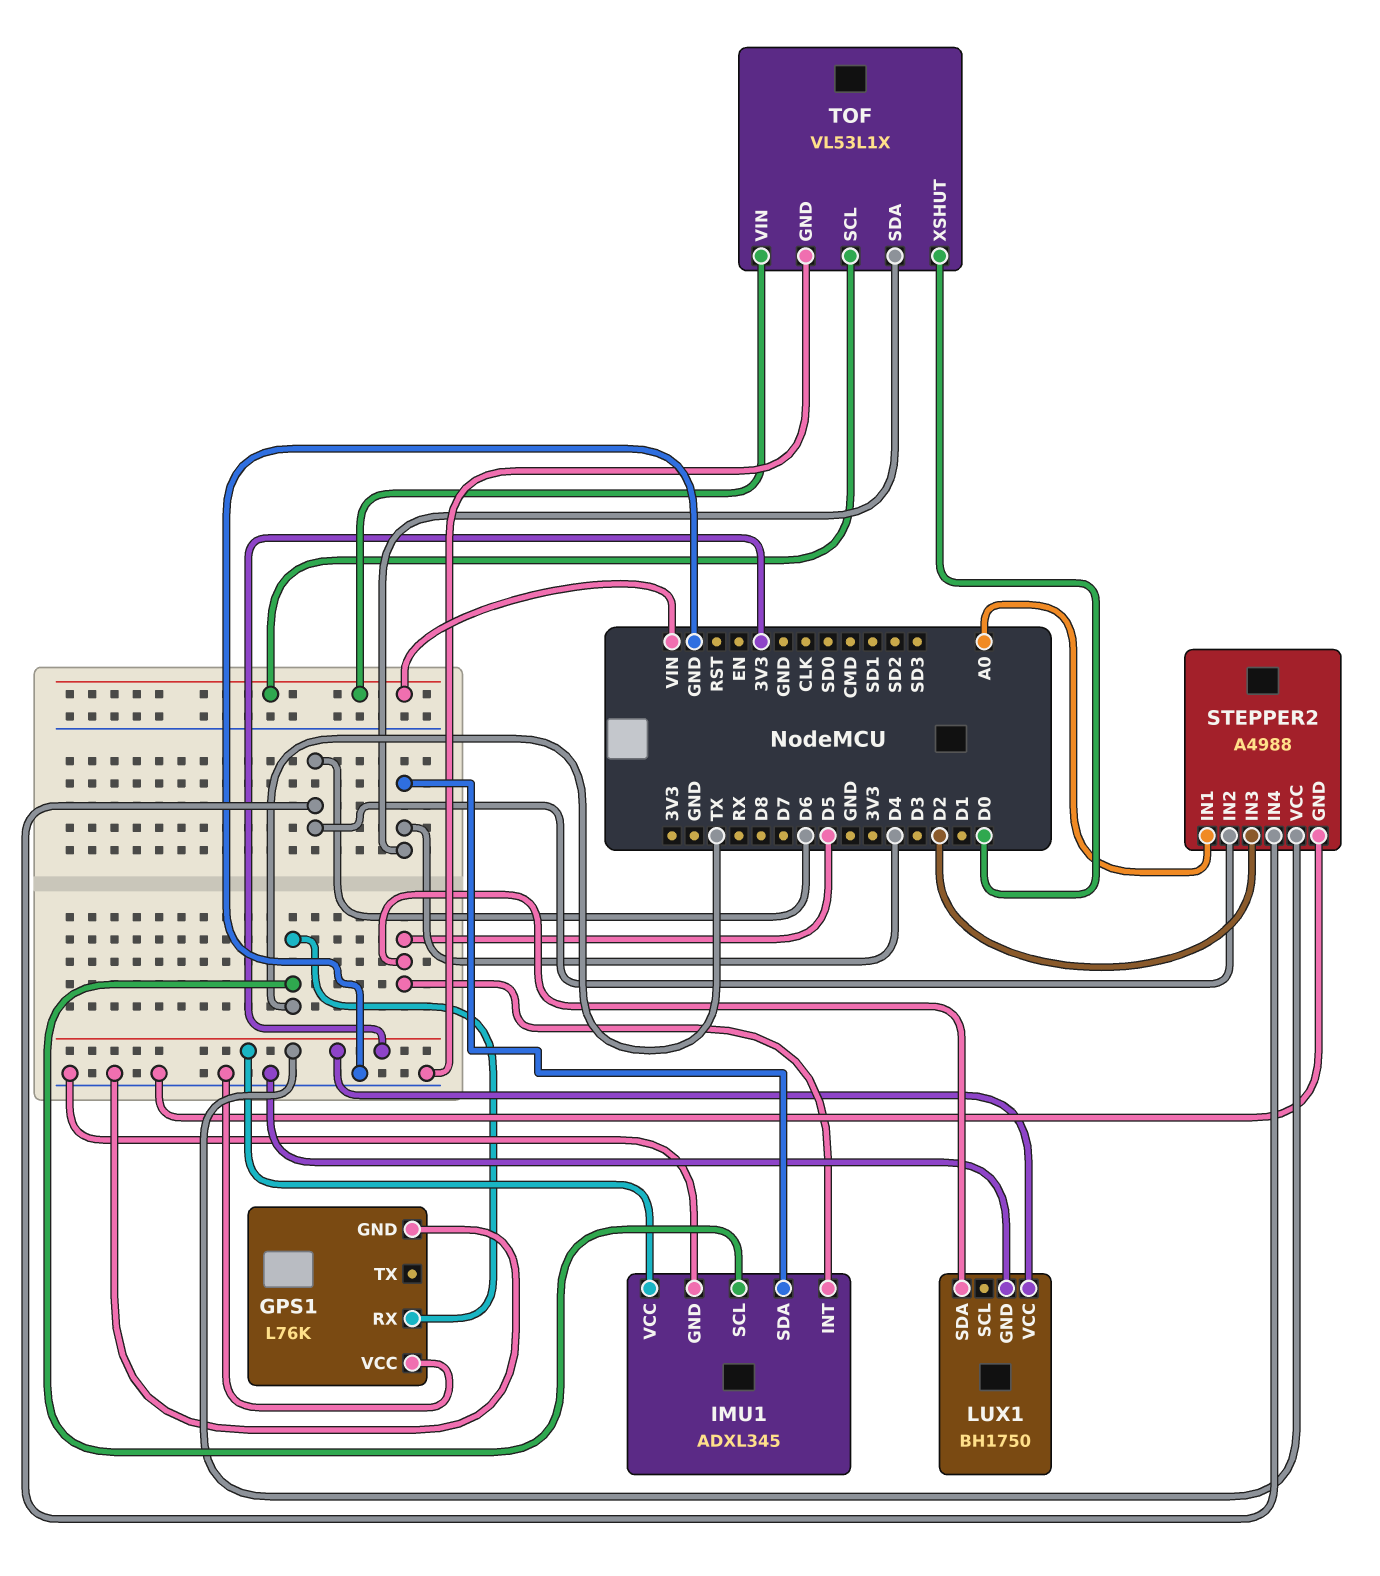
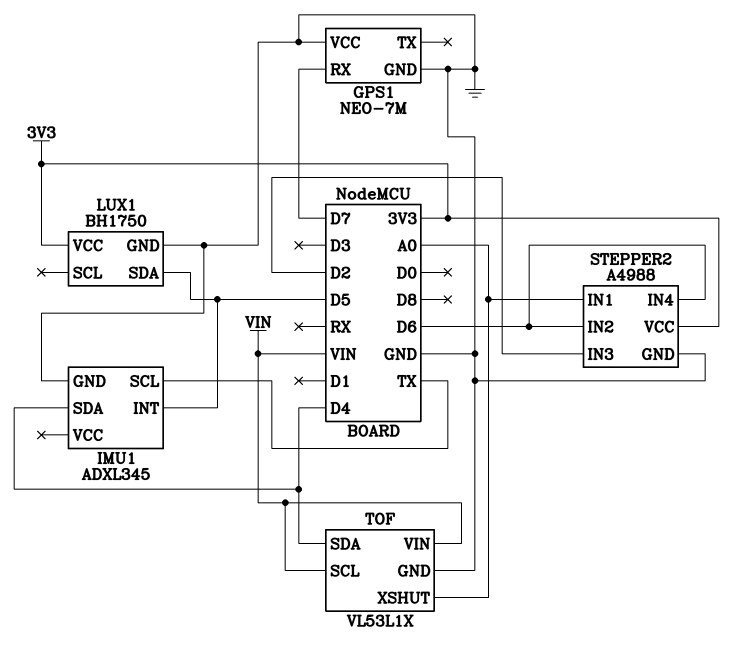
GPS1: L76K -> NEO-7M
GPS1 pin RX: TX -> D7
IMU1 pin VCC: 3V3 -> none
TOF pin XSHUT: D0 -> A0

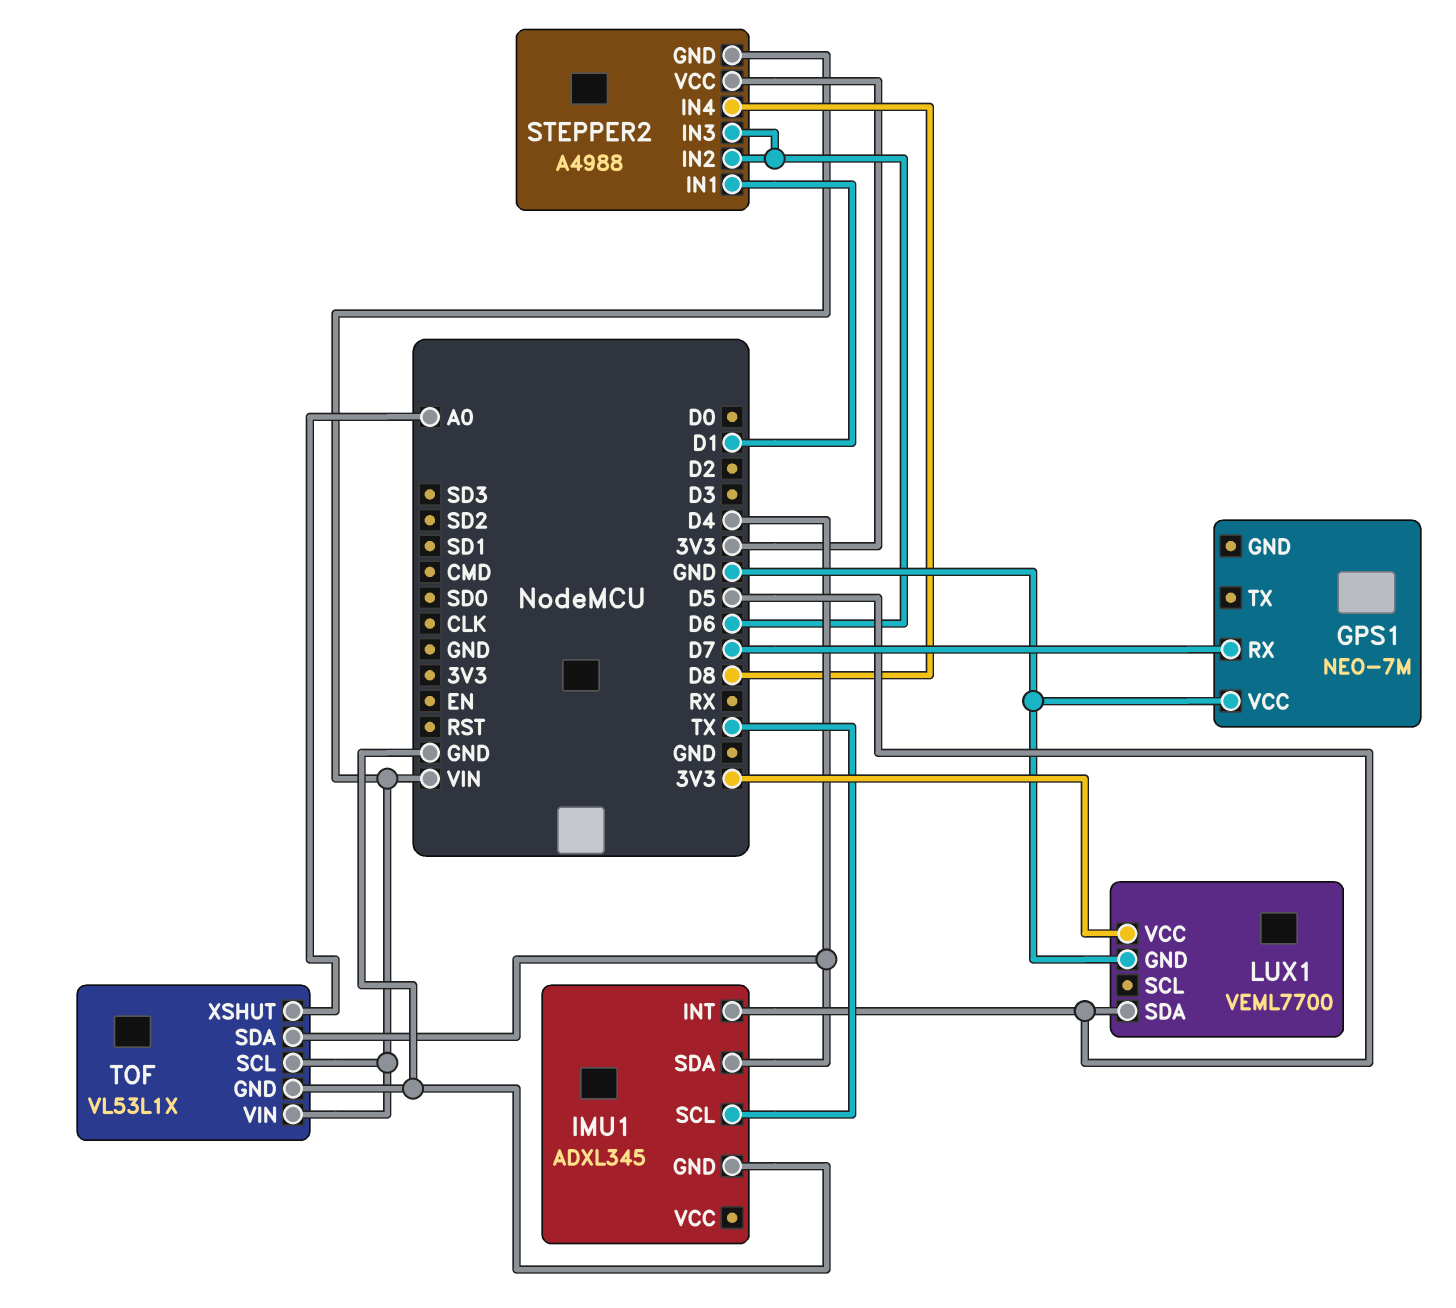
GPS1 pin GND: GND -> none
LUX1: BH1750 -> VEML7700
STEPPER2 pin GND: GND -> VIN
STEPPER2 pin IN1: A0 -> D1
STEPPER2 pin IN3: D2 -> D6
STEPPER2 pin IN4: D6 -> D8

